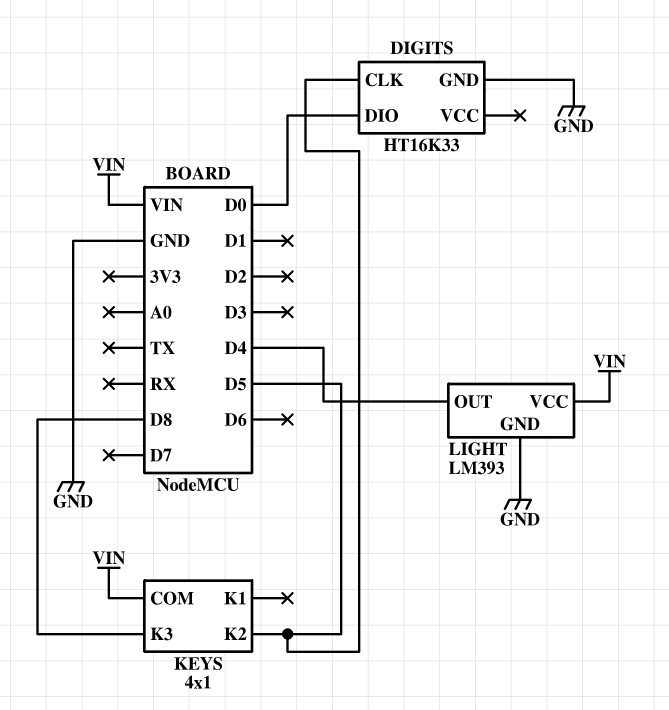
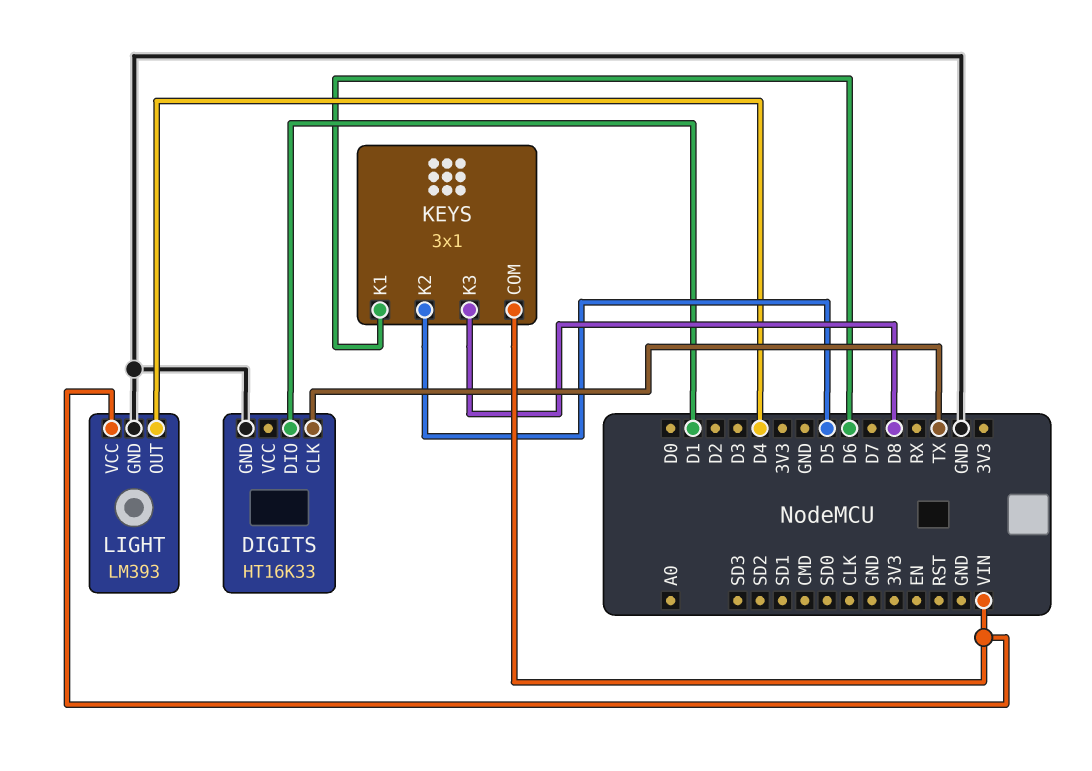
DIGITS pin CLK: D5 -> TX
DIGITS pin DIO: D0 -> D1
KEYS: 4x1 -> 3x1
KEYS pin K1: none -> D6

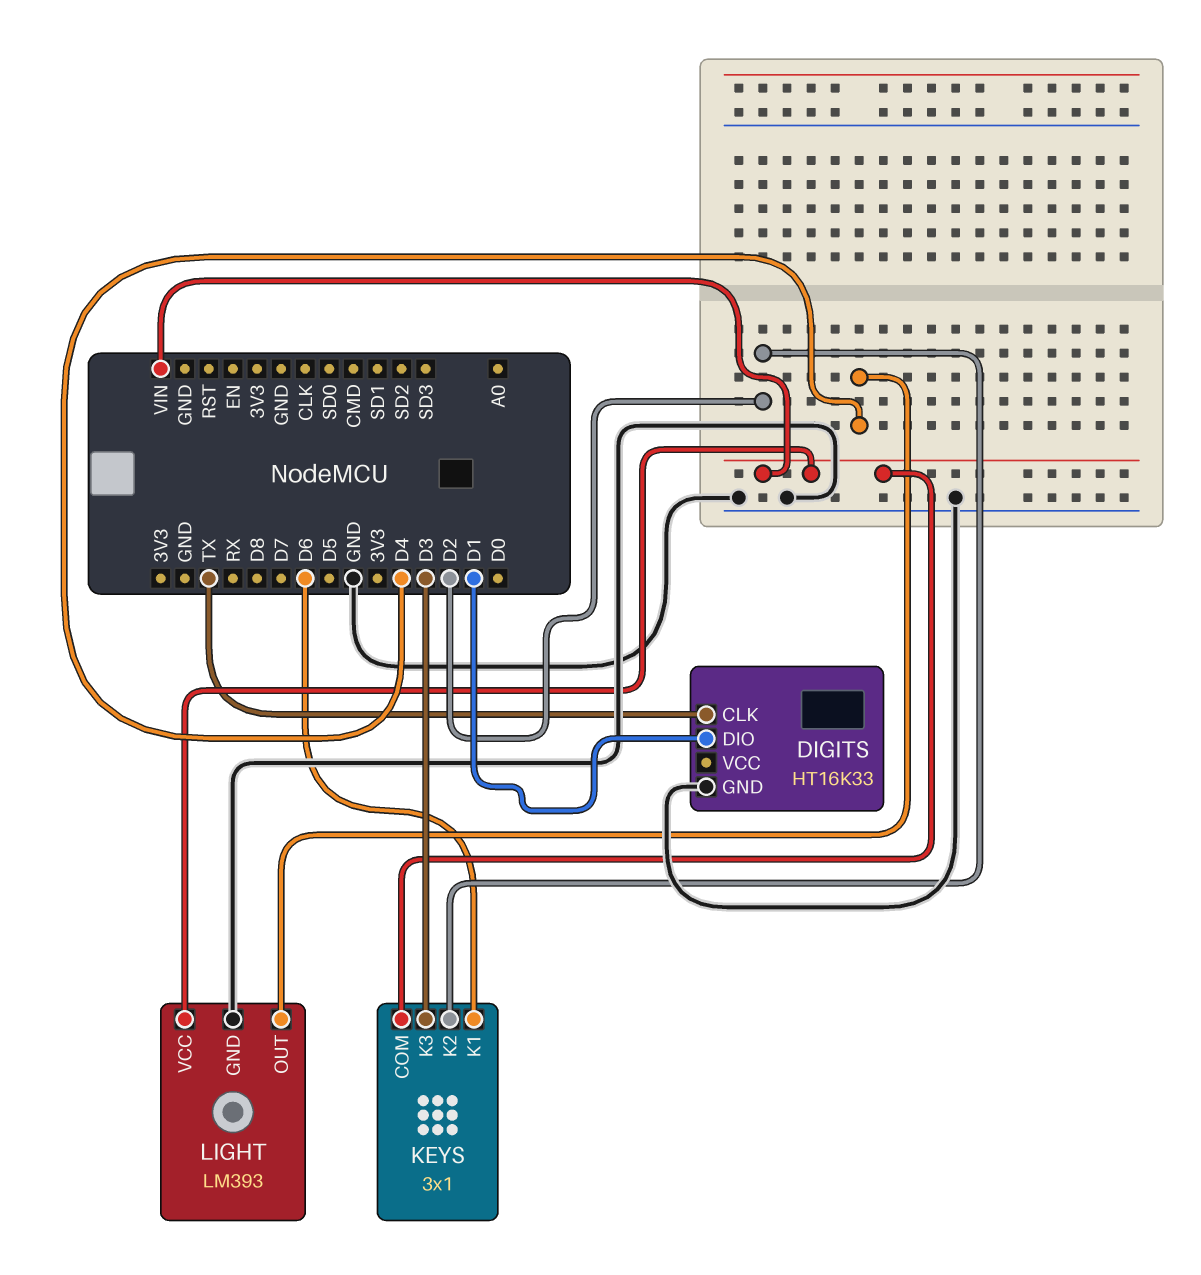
KEYS pin K2: D5 -> D2
KEYS pin K3: D8 -> D3

